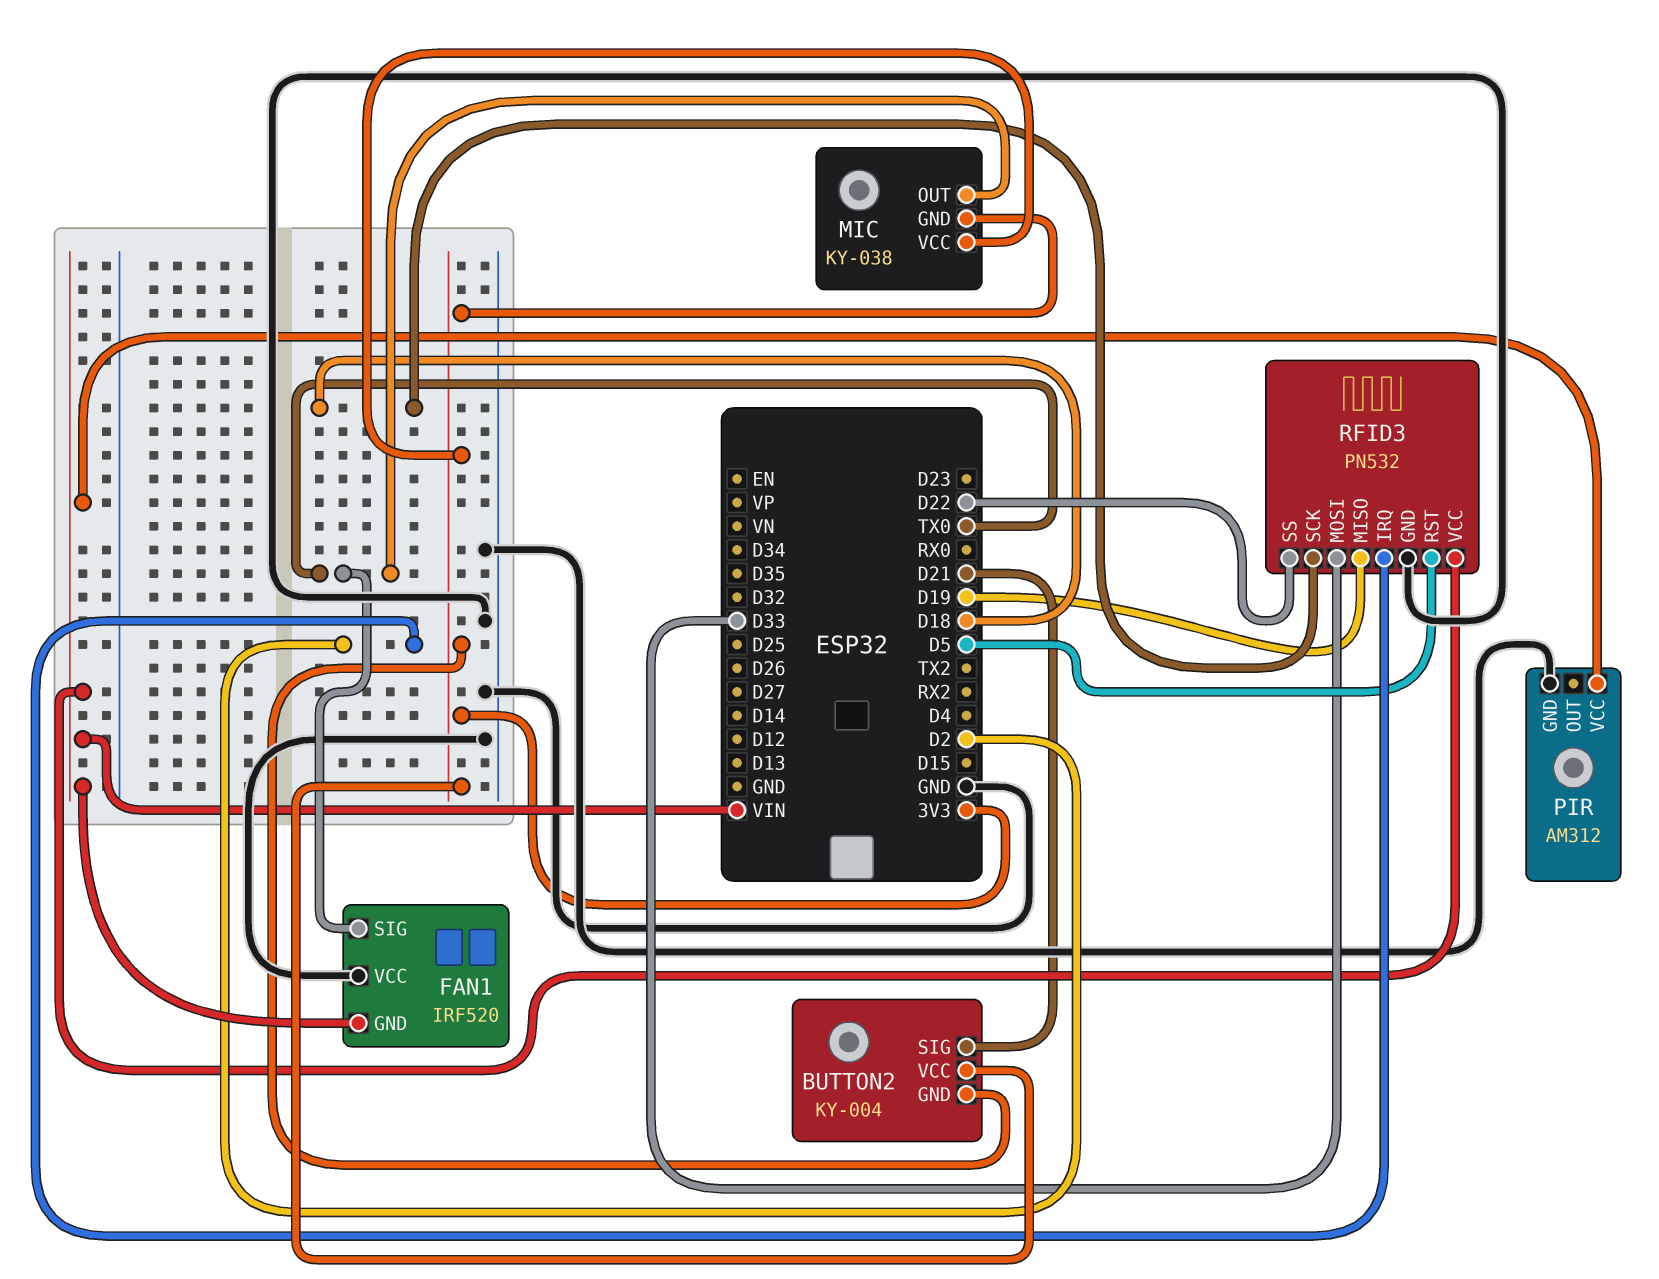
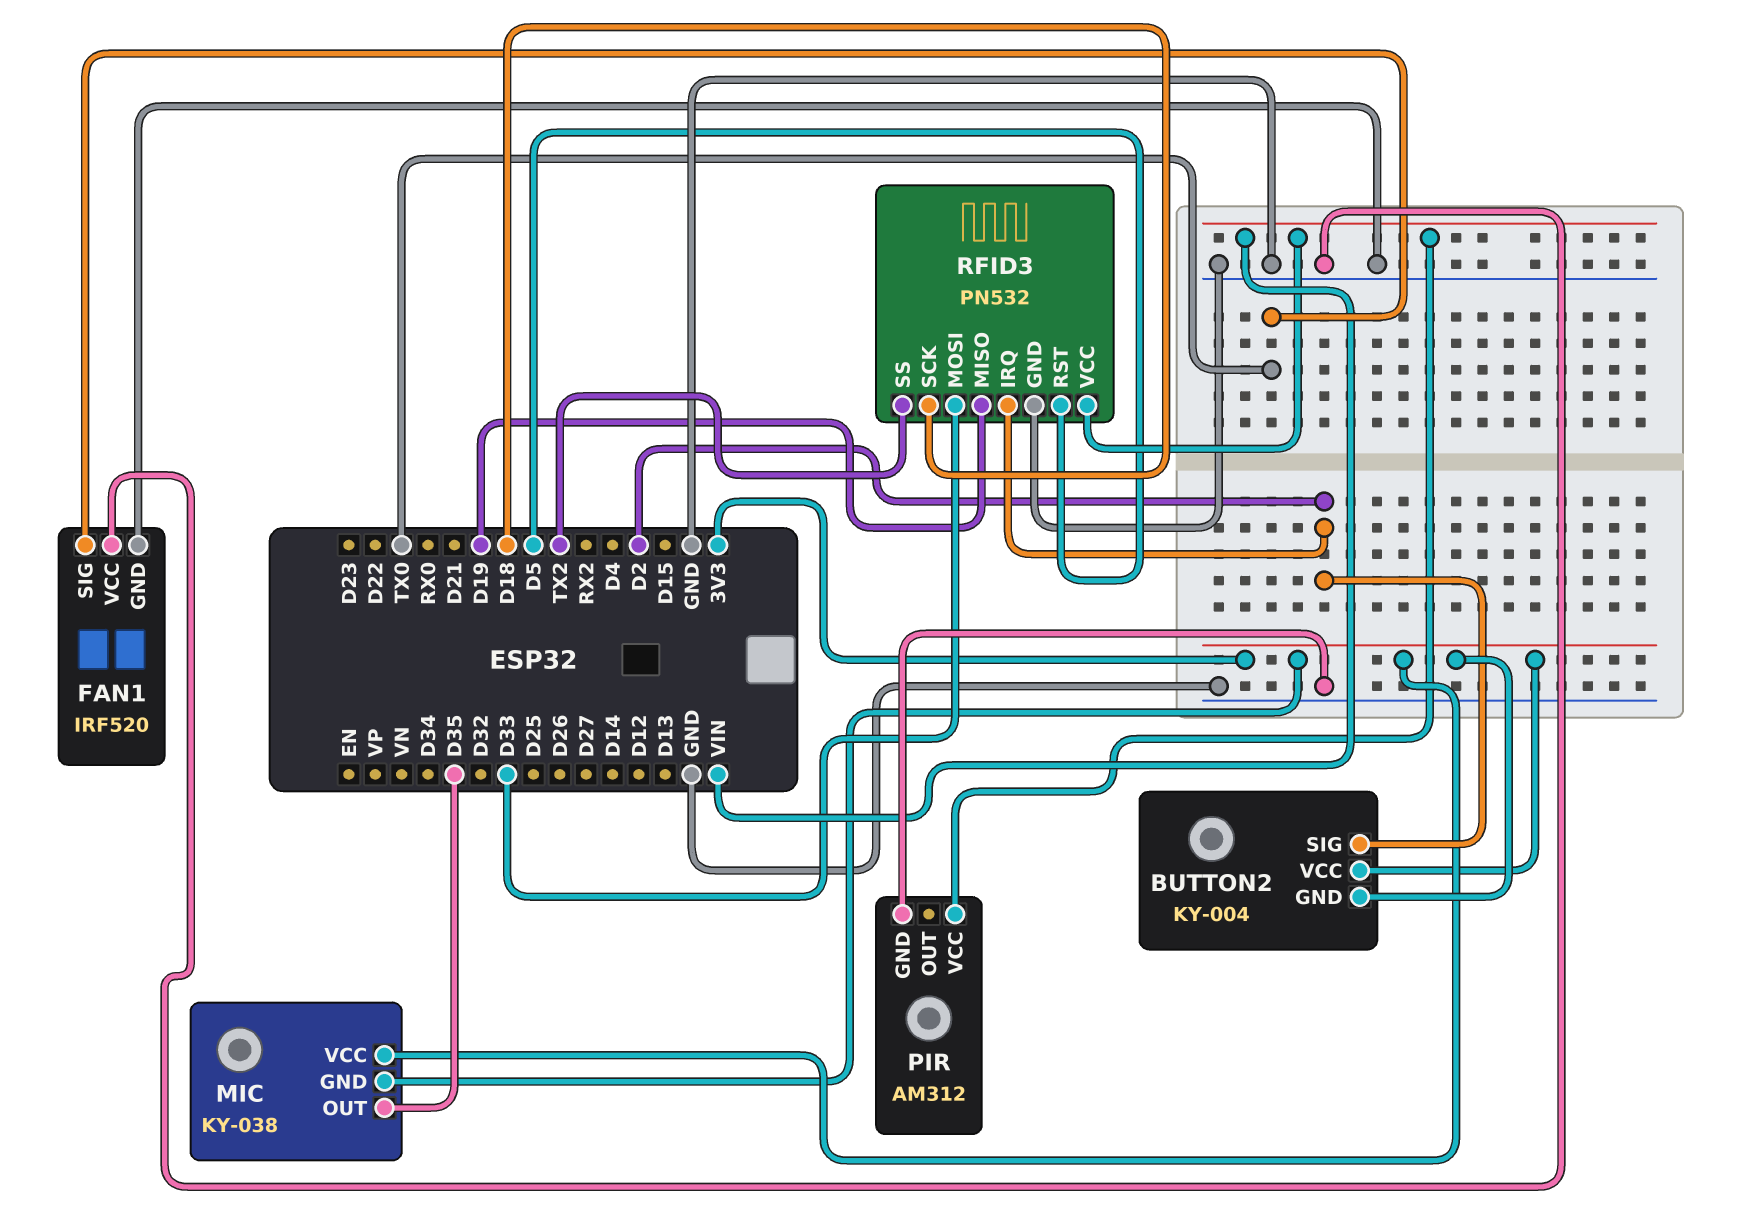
BUTTON2 pin SIG: D21 -> D2
FAN1 pin GND: VIN -> GND
MIC pin OUT: TX0 -> D35
RFID3 pin SS: D22 -> TX2

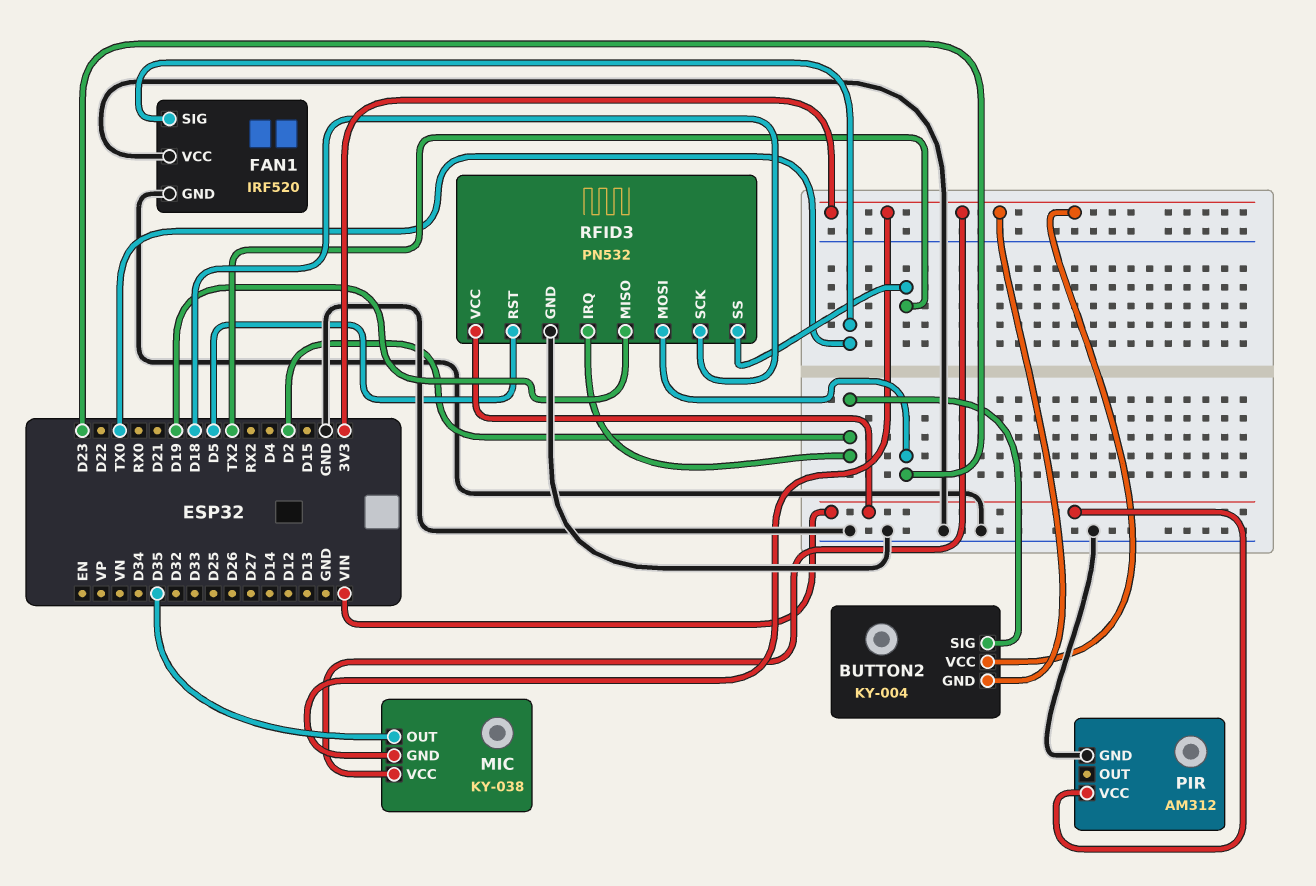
RFID3 pin MOSI: D33 -> D23

